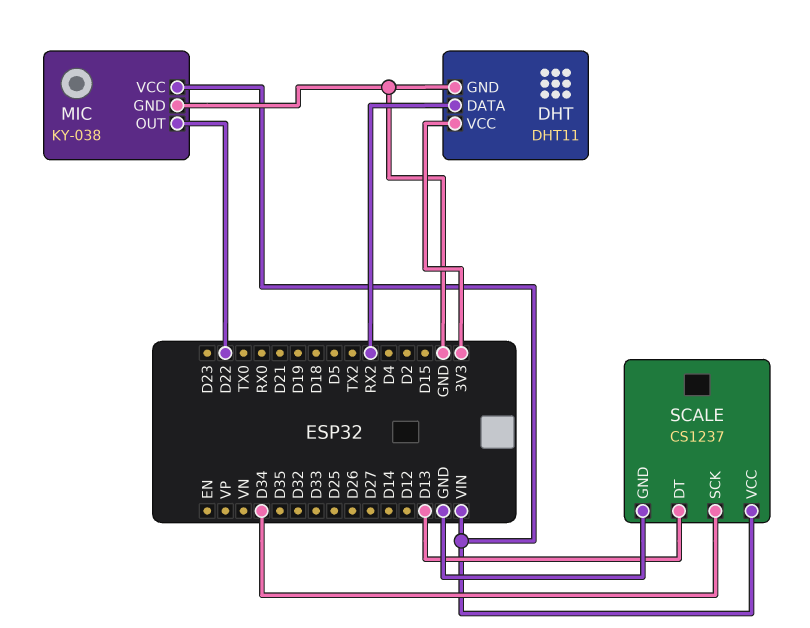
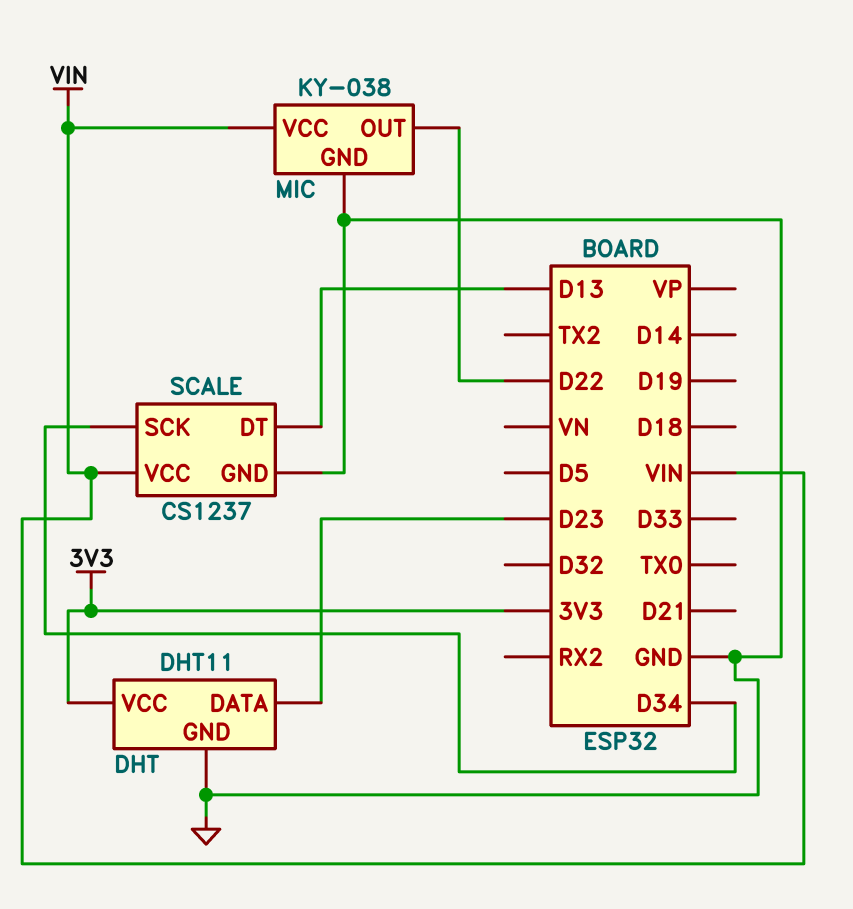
DHT pin DATA: RX2 -> D23

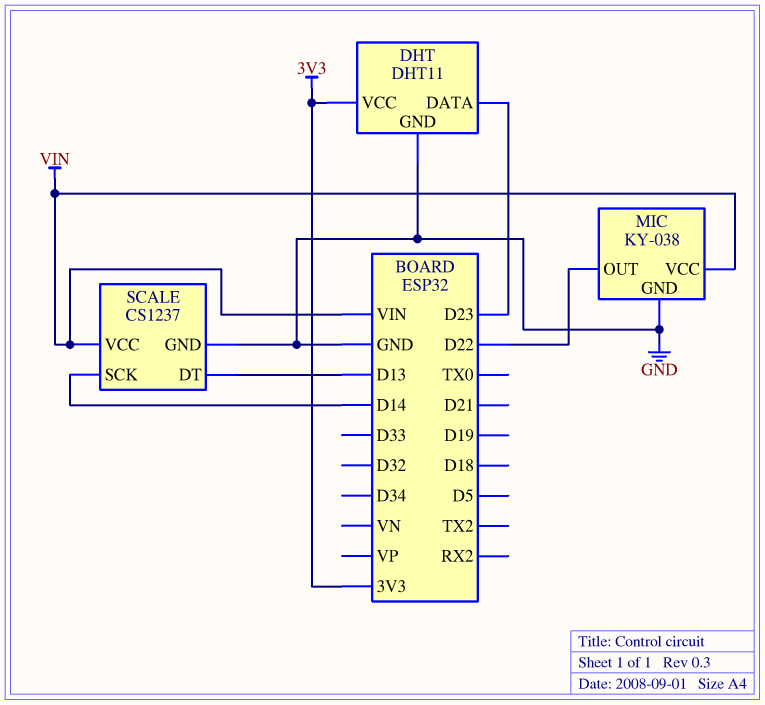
SCALE pin SCK: D34 -> D14

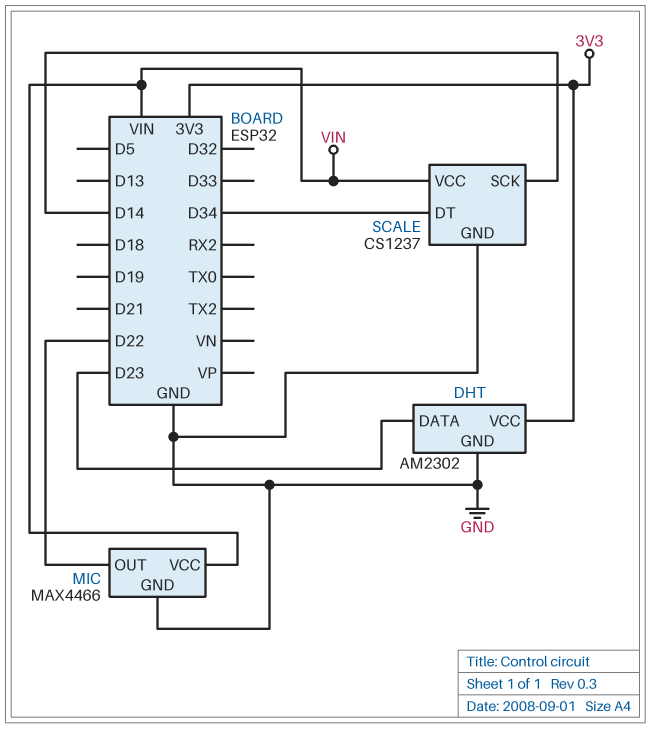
DHT: DHT11 -> AM2302
MIC: KY-038 -> MAX4466
SCALE pin DT: D13 -> D34

